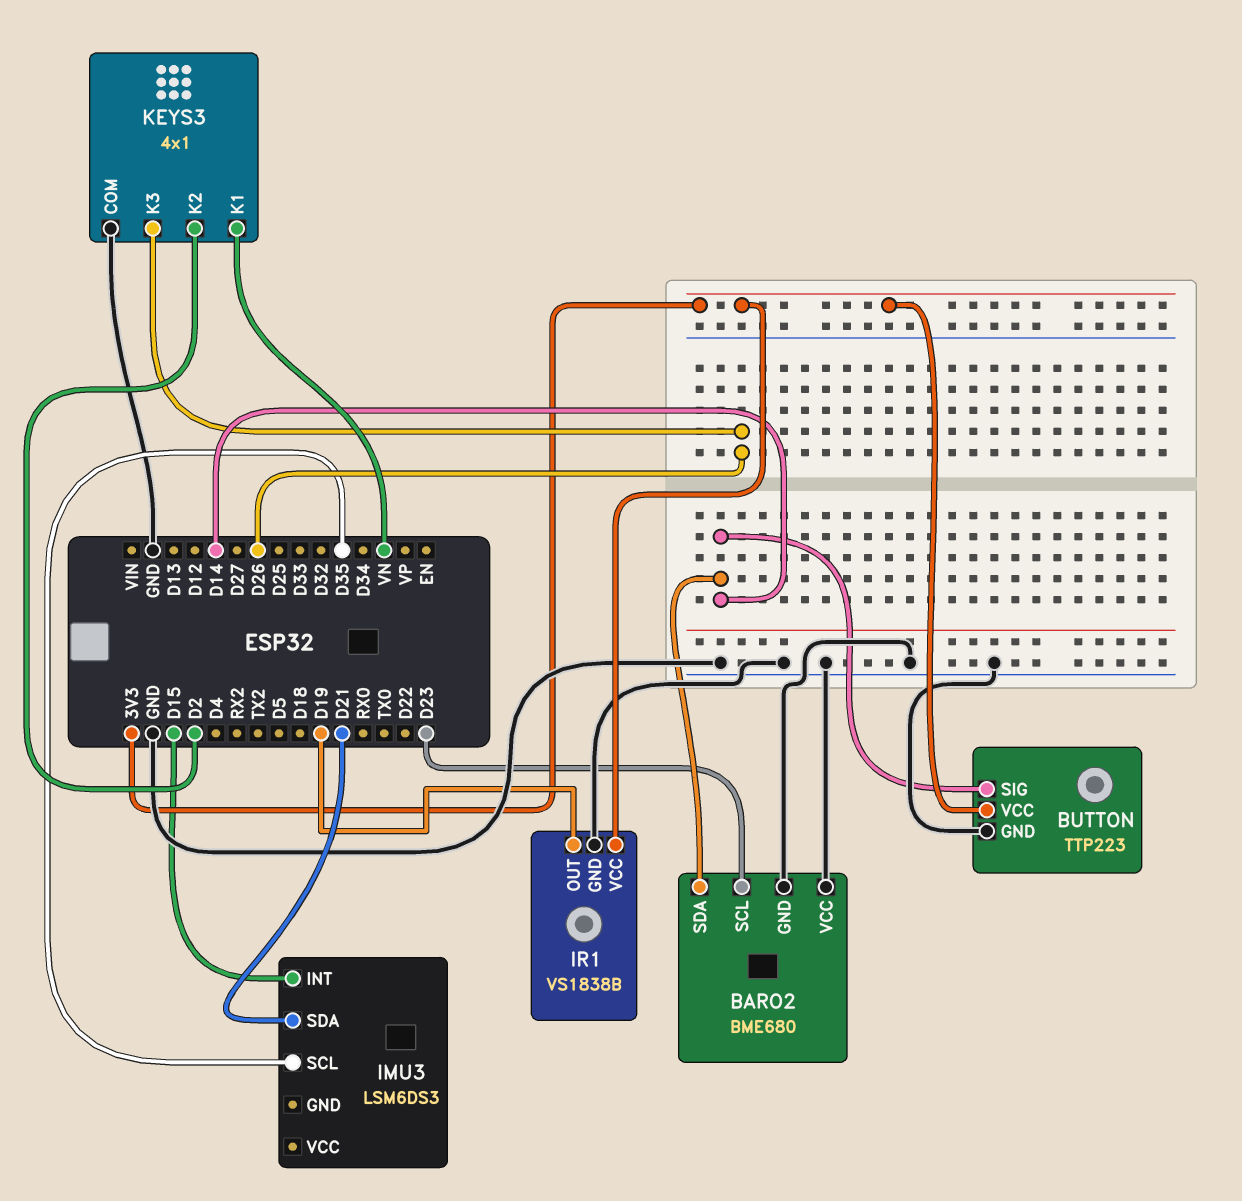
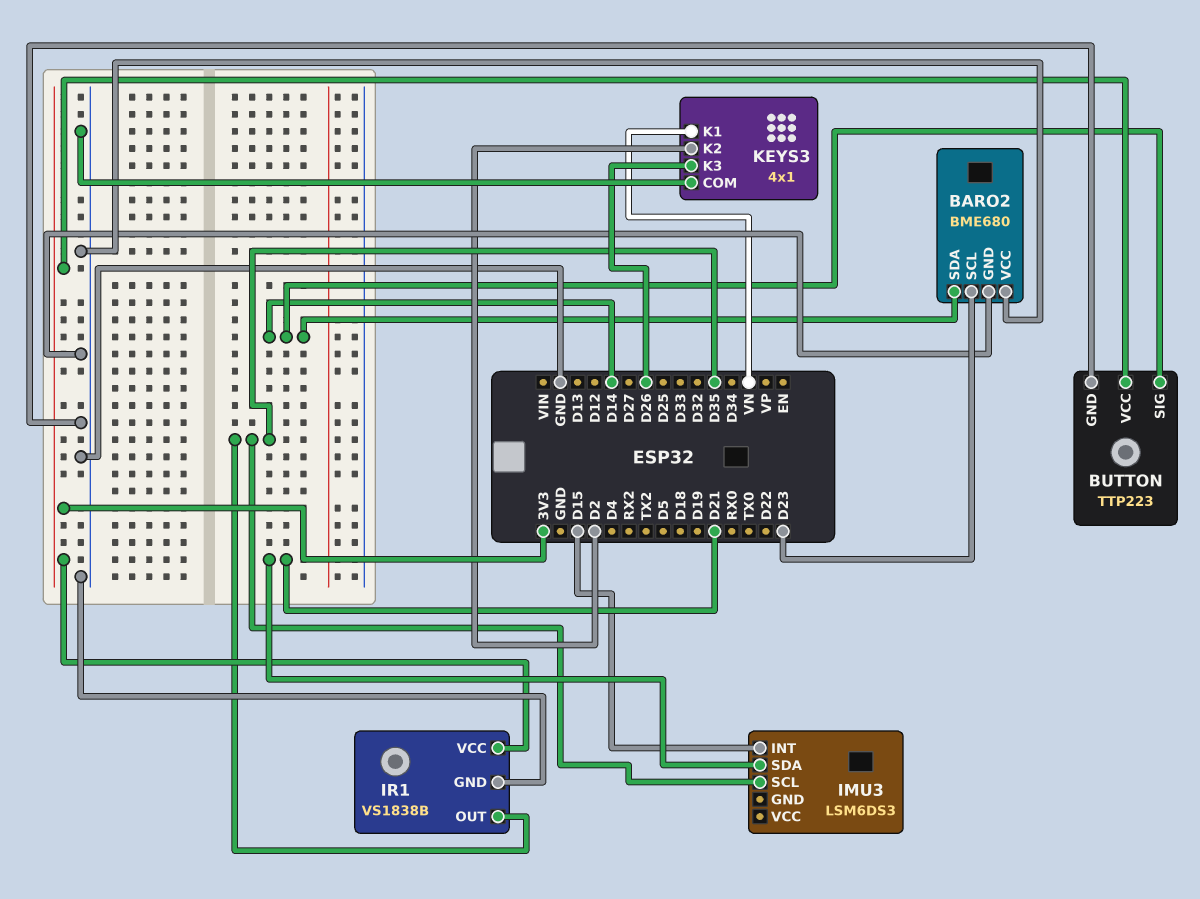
IR1 pin OUT: D19 -> D35

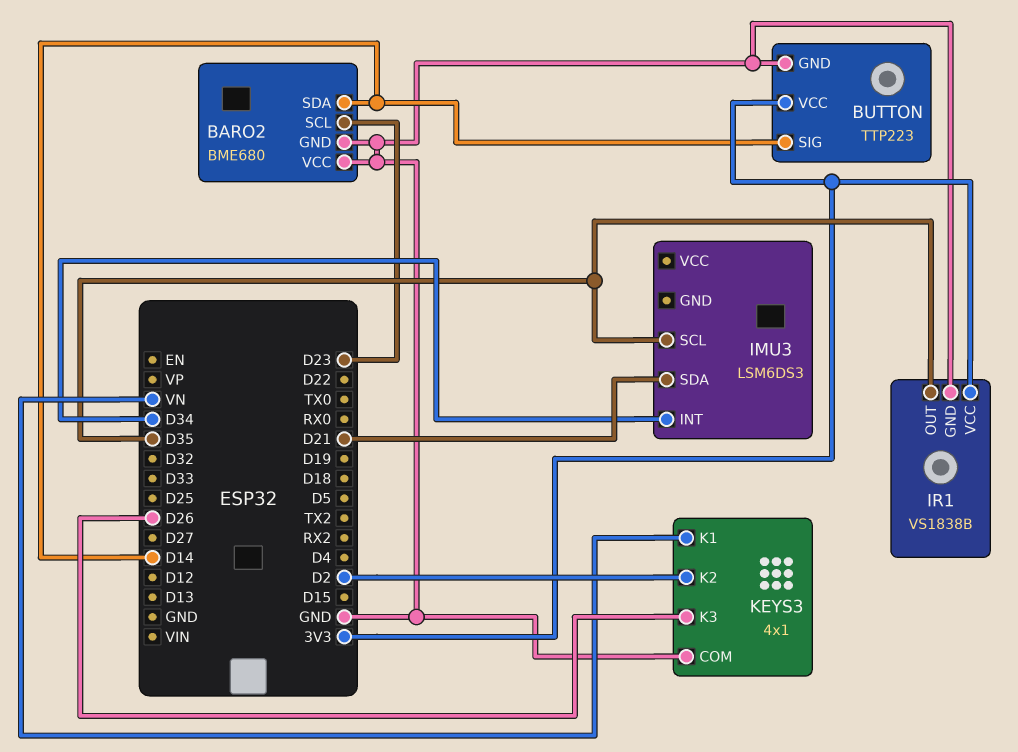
IMU3 pin INT: D15 -> D34

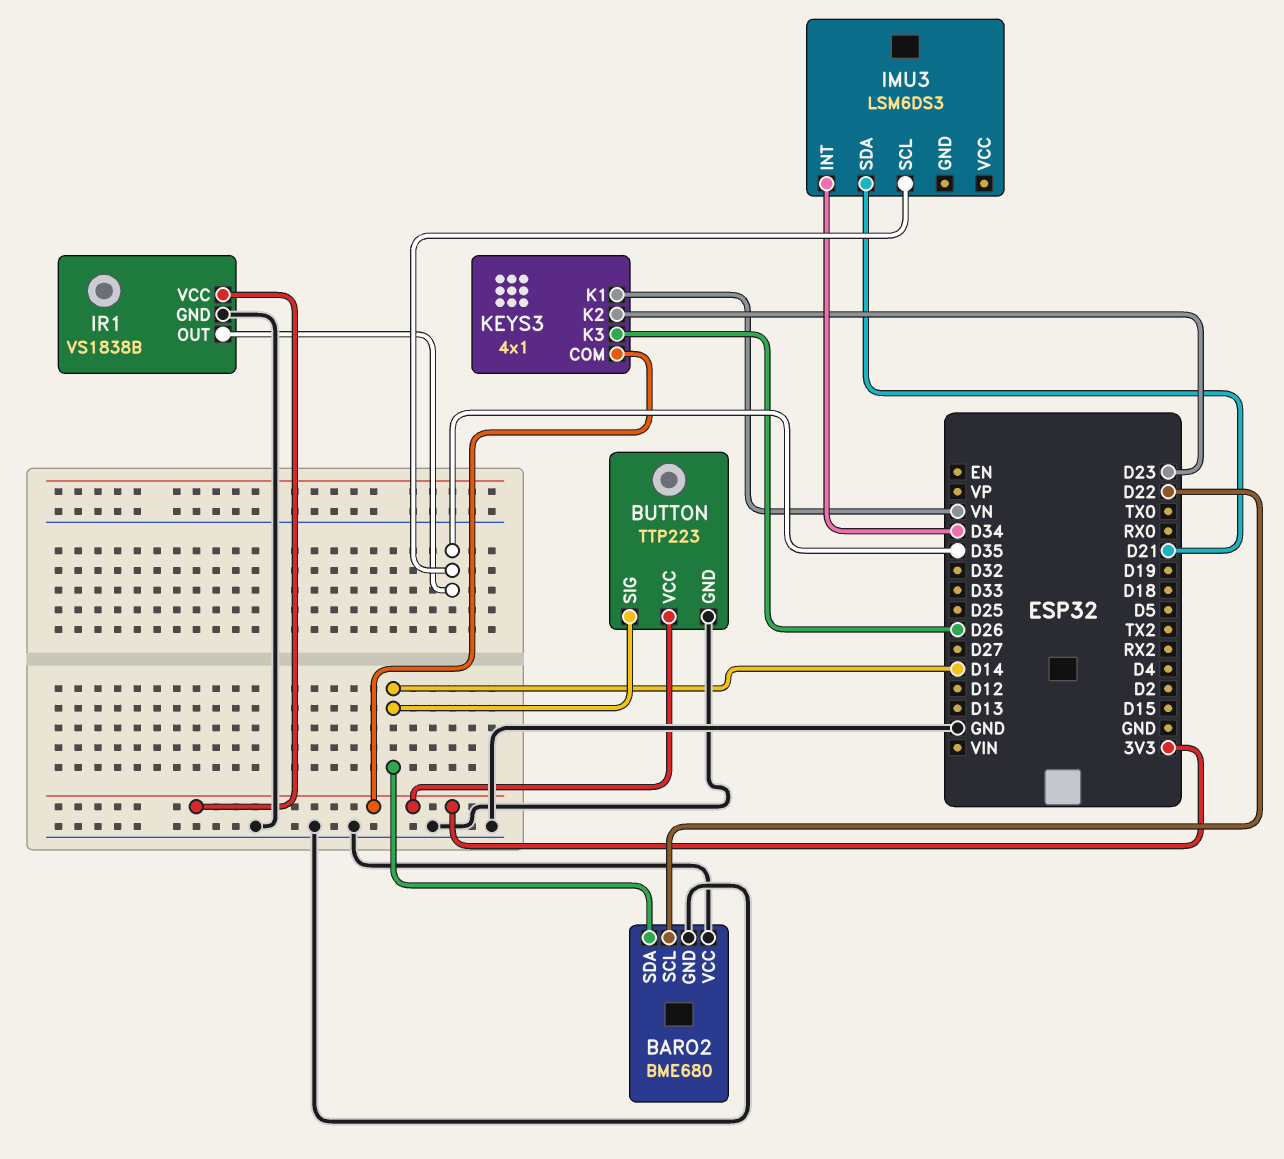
BARO2 pin SCL: D23 -> D22
KEYS3 pin COM: GND -> 3V3
KEYS3 pin K2: D2 -> D23

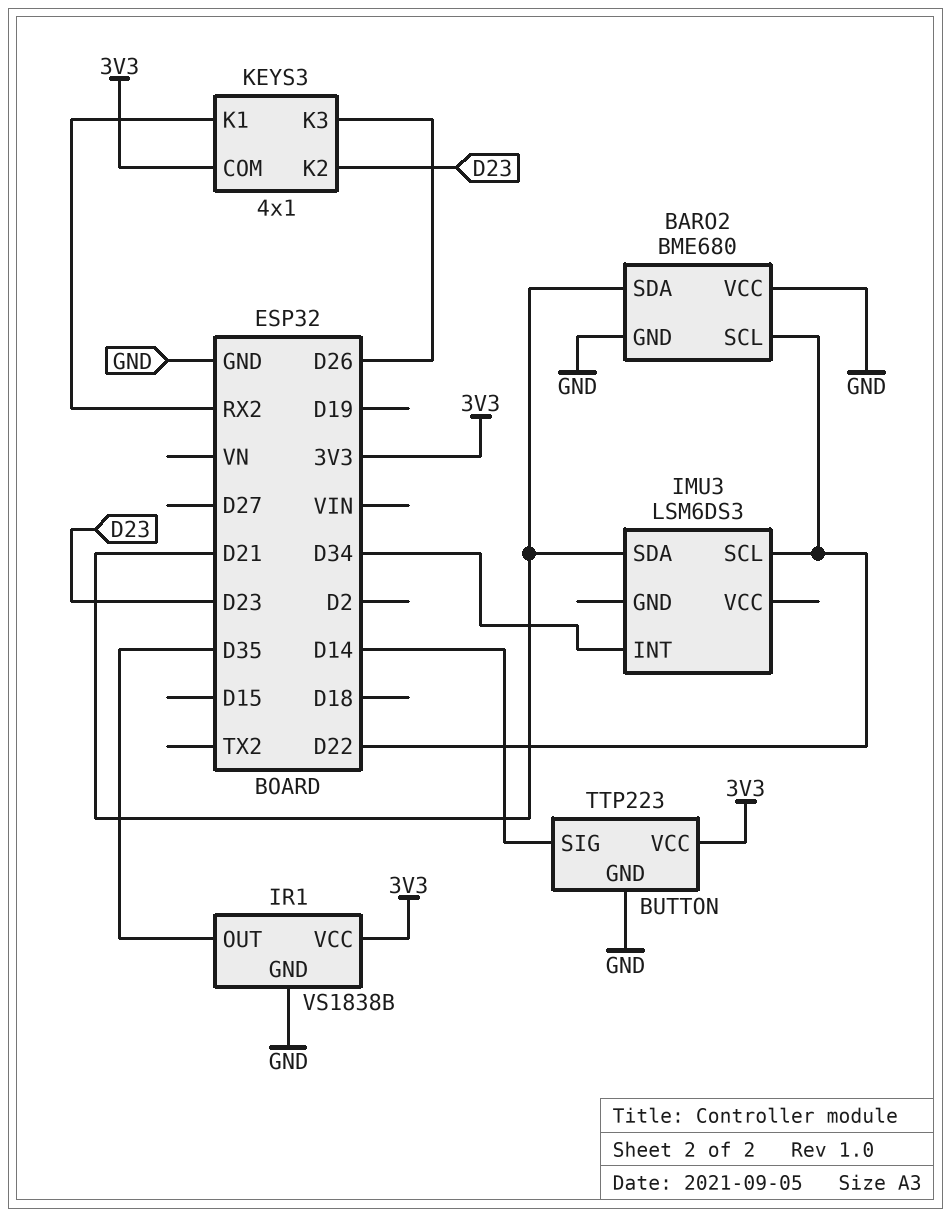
BARO2 pin SDA: D14 -> D21
IMU3 pin SCL: D35 -> D22
KEYS3 pin K1: VN -> RX2

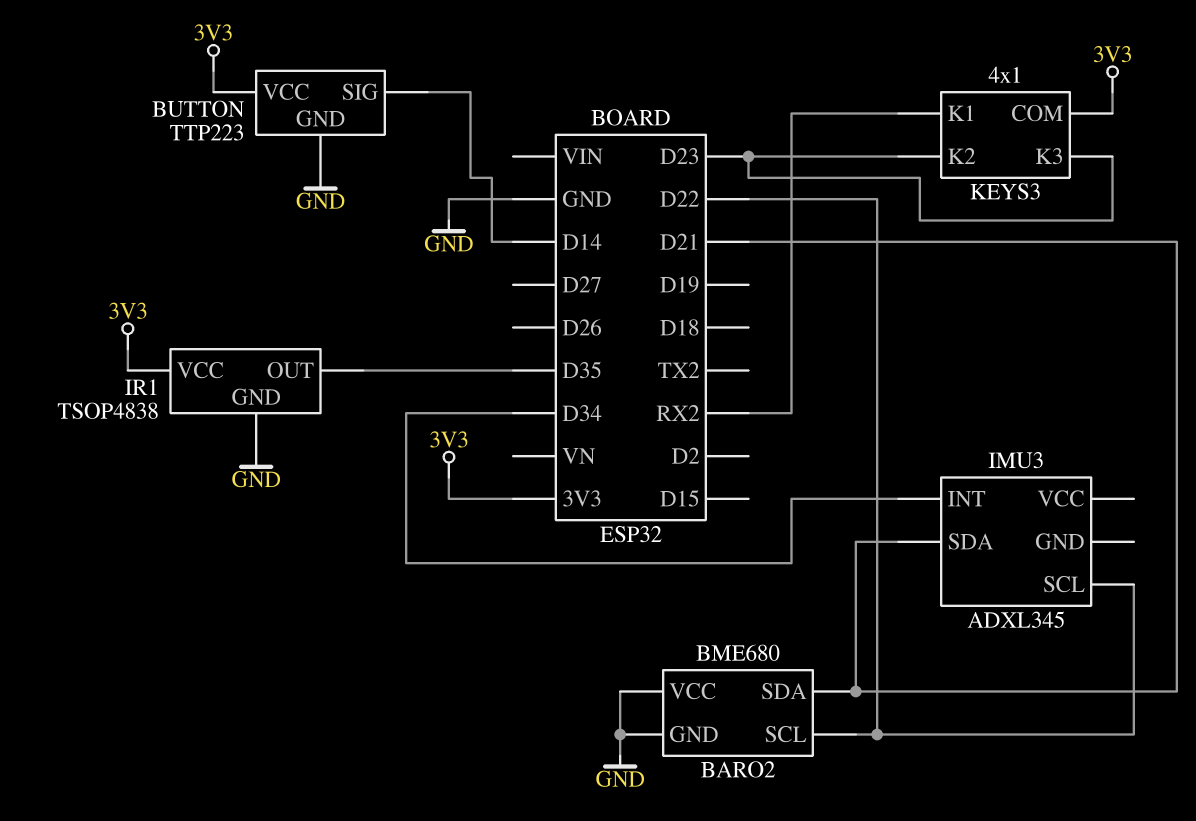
IMU3: LSM6DS3 -> ADXL345
IR1: VS1838B -> TSOP4838
KEYS3 pin K3: D26 -> D23

